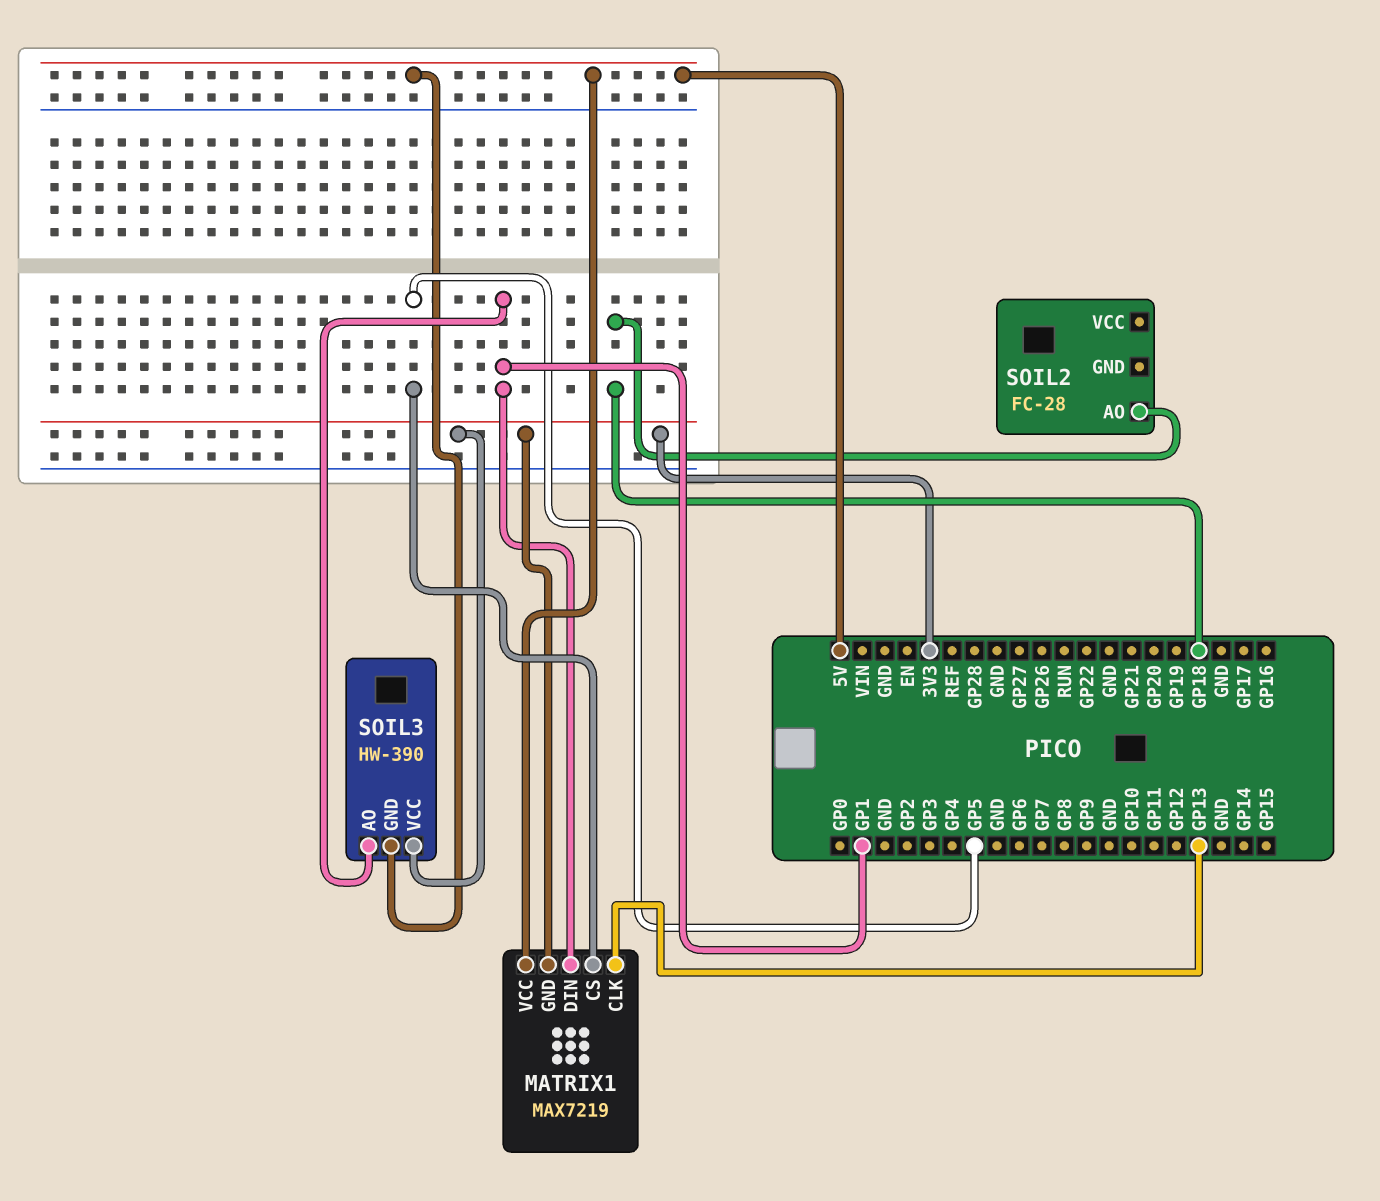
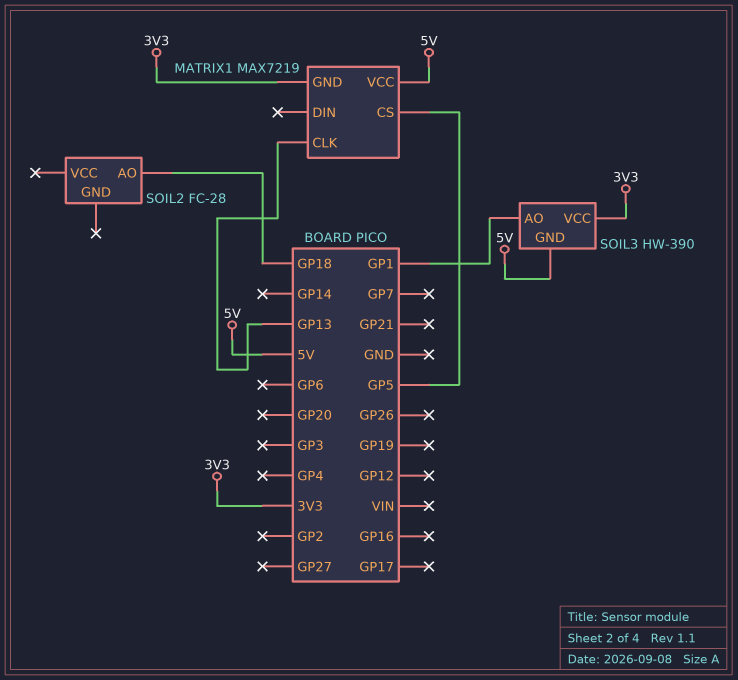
MATRIX1 pin DIN: GP1 -> none

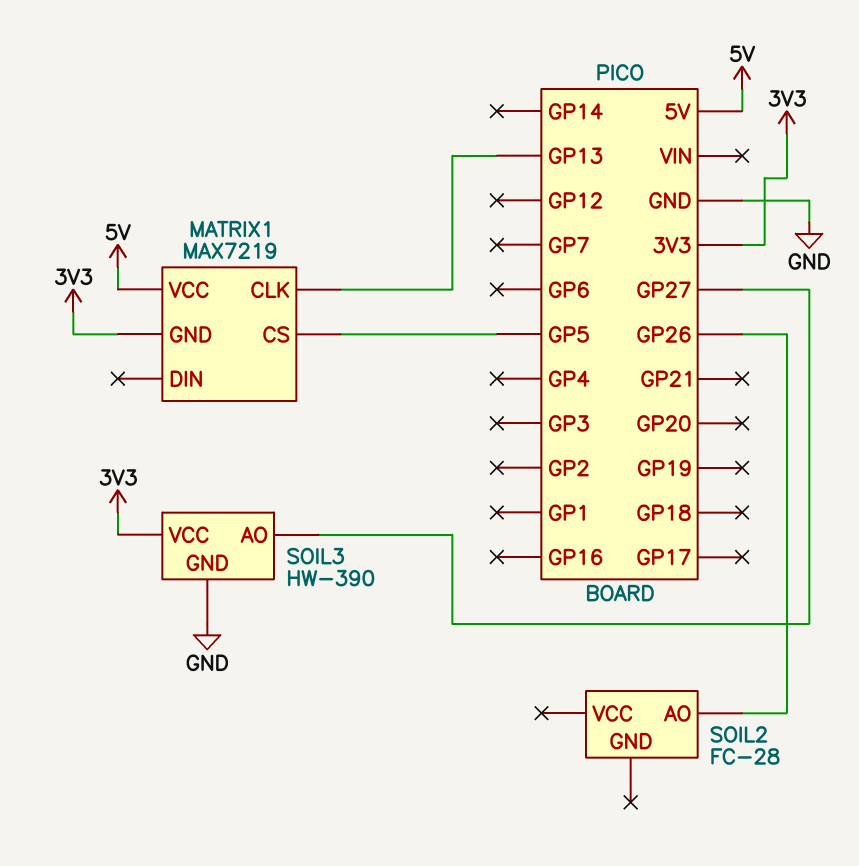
SOIL2 pin AO: GP18 -> GP26
SOIL3 pin AO: GP1 -> GP27
SOIL3 pin GND: 5V -> GND

